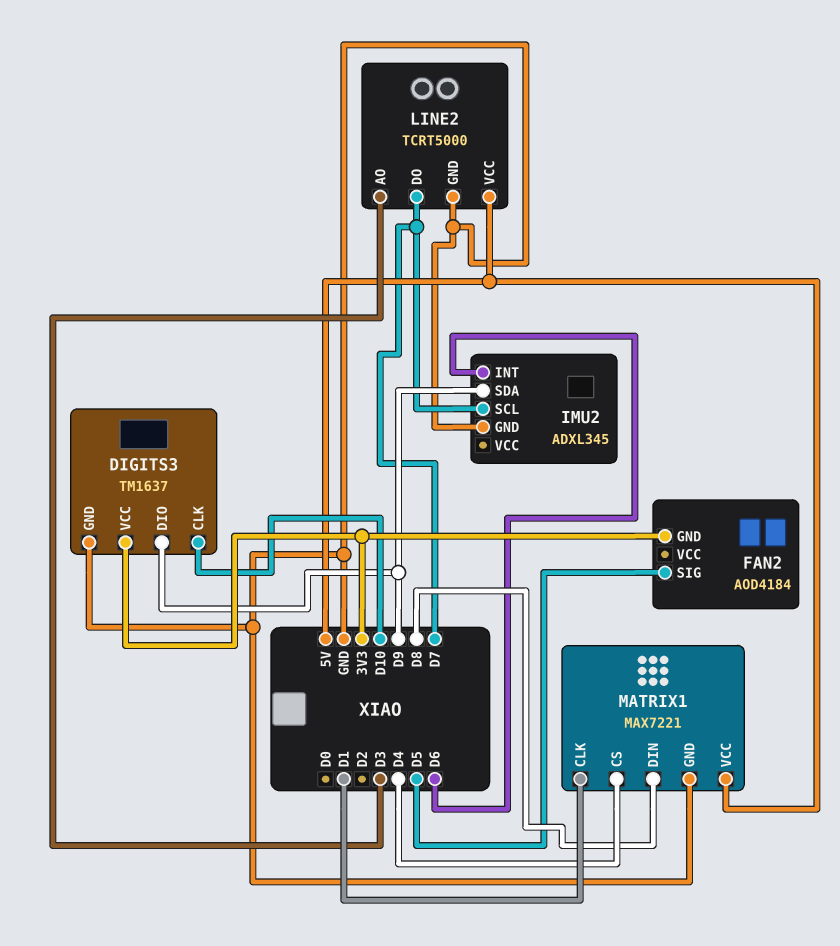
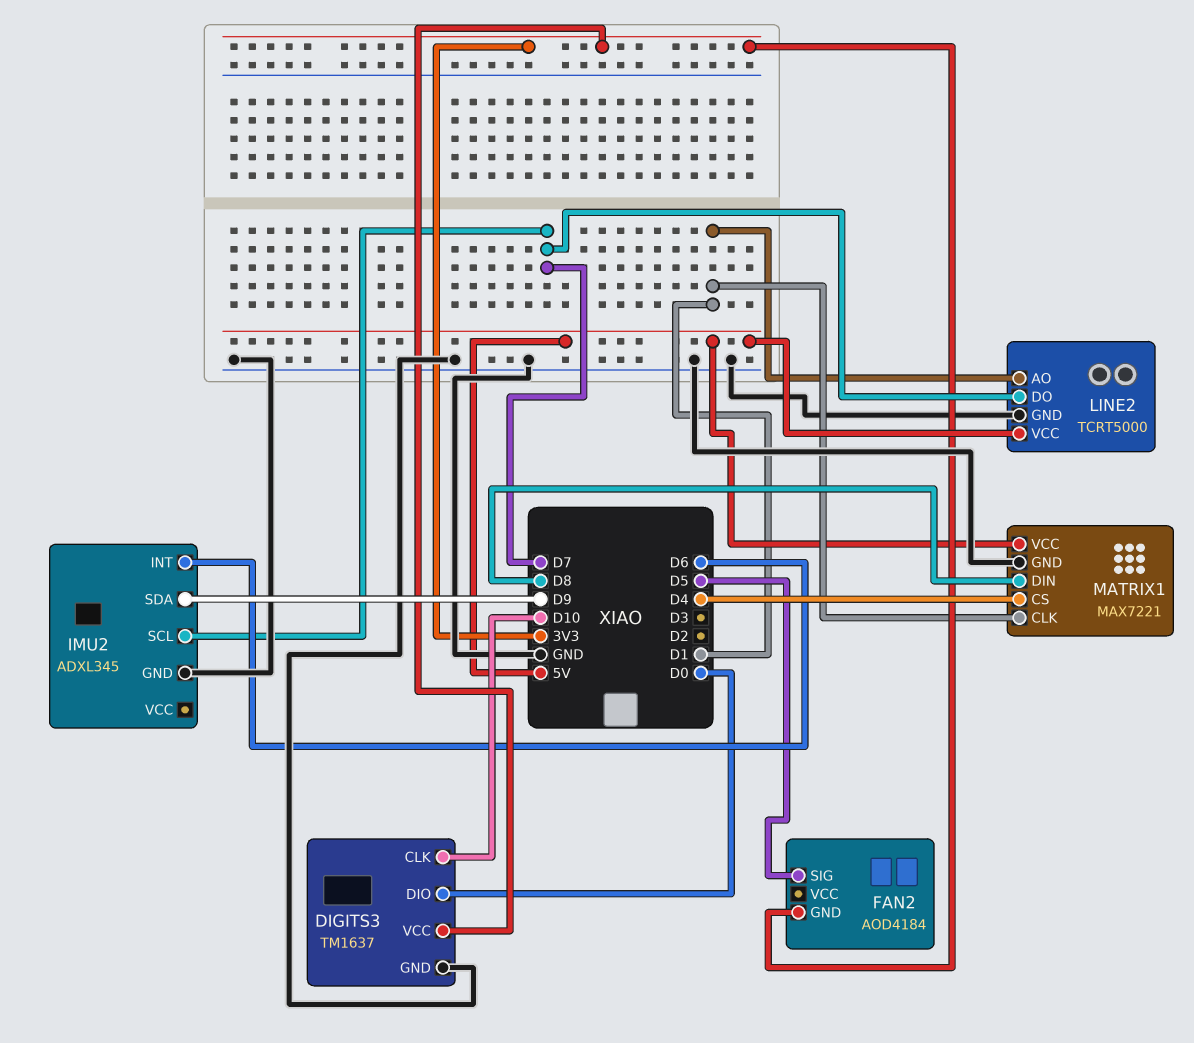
DIGITS3 pin DIO: D9 -> D0
LINE2 pin AO: D3 -> D1

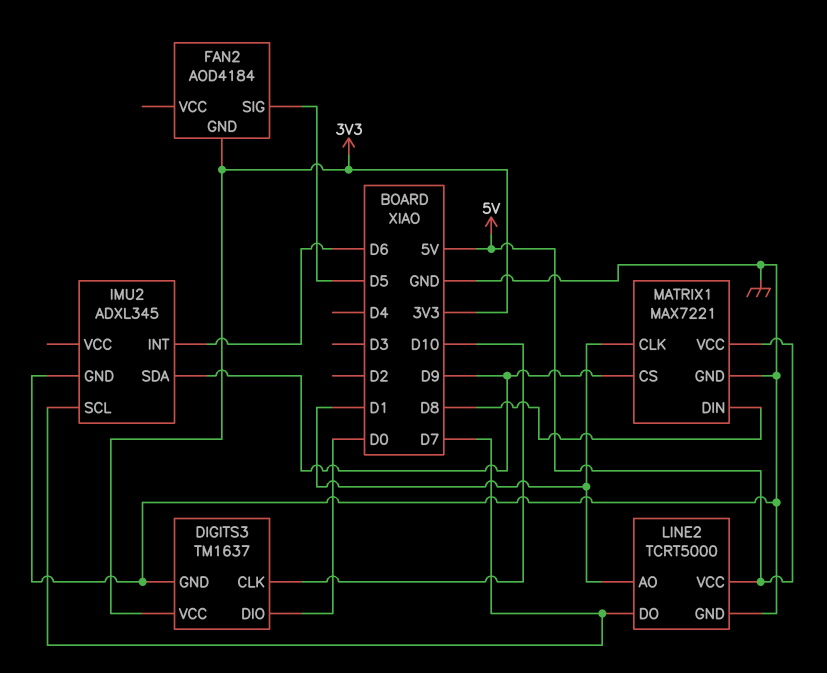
MATRIX1 pin CS: D4 -> D9

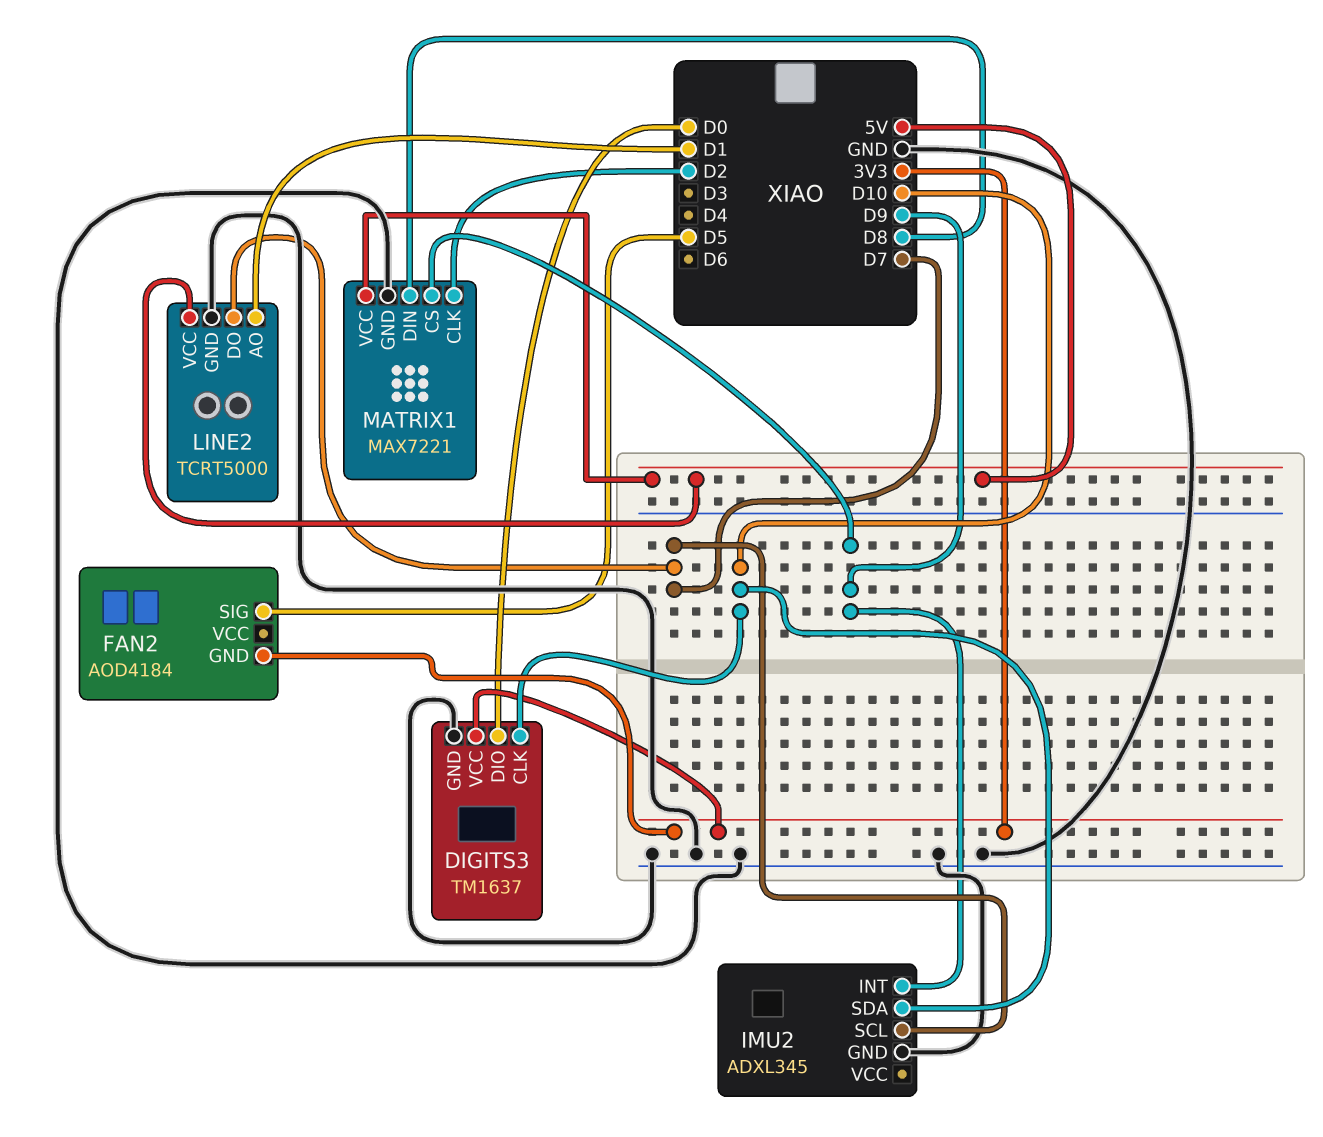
IMU2 pin INT: D6 -> D9
IMU2 pin SDA: D9 -> D10
MATRIX1 pin CLK: D1 -> D2

